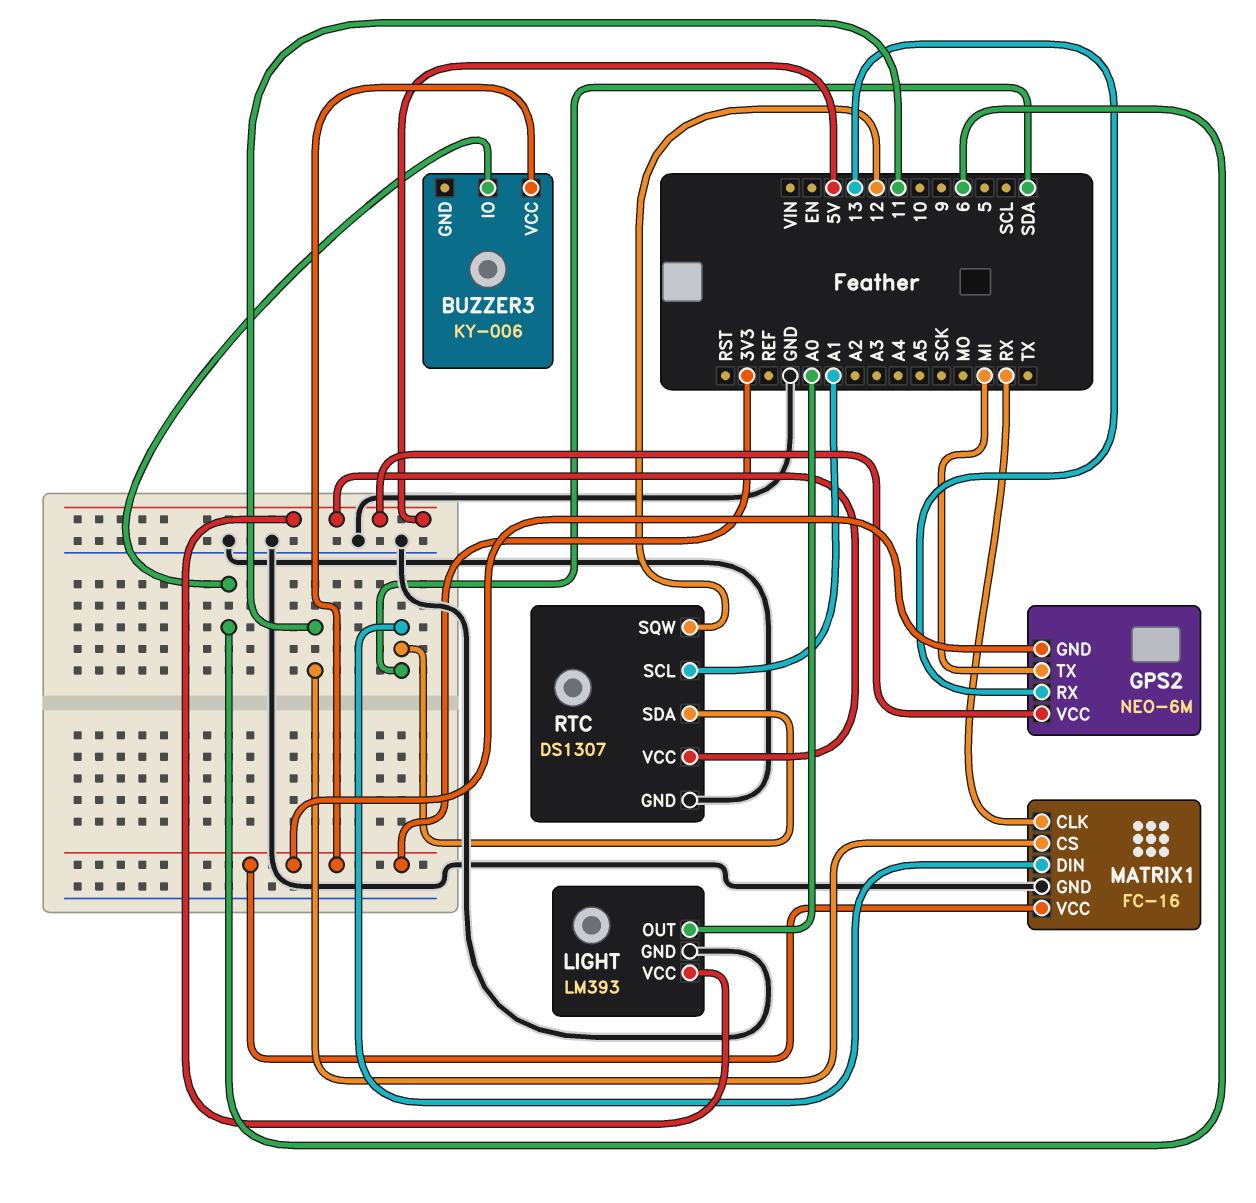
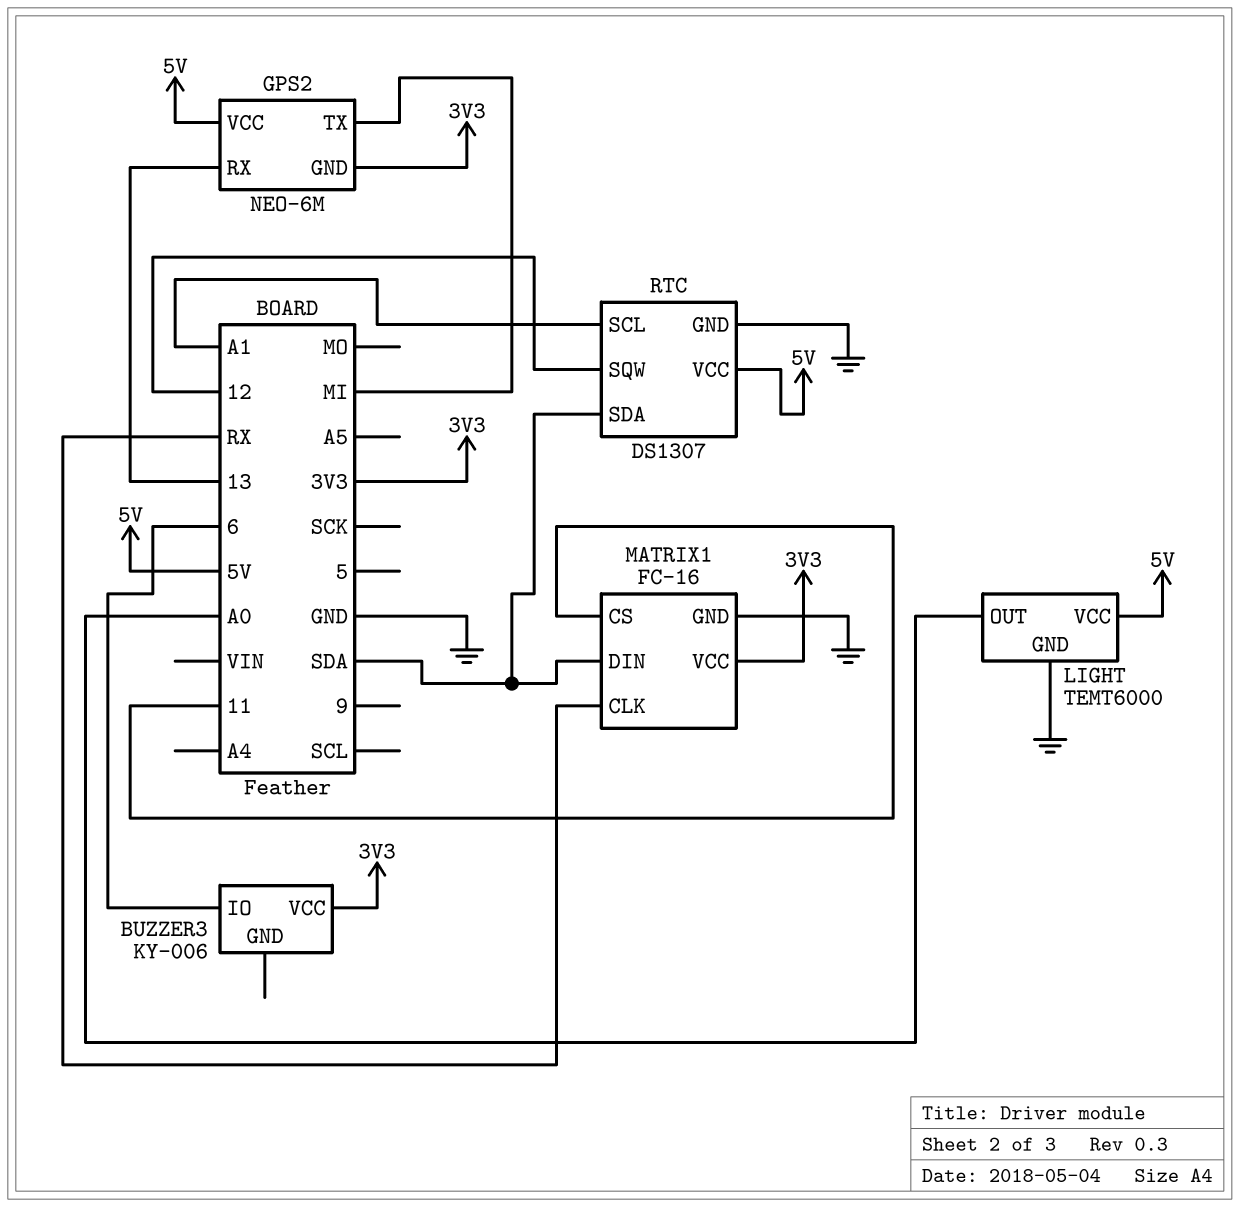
LIGHT: LM393 -> TEMT6000

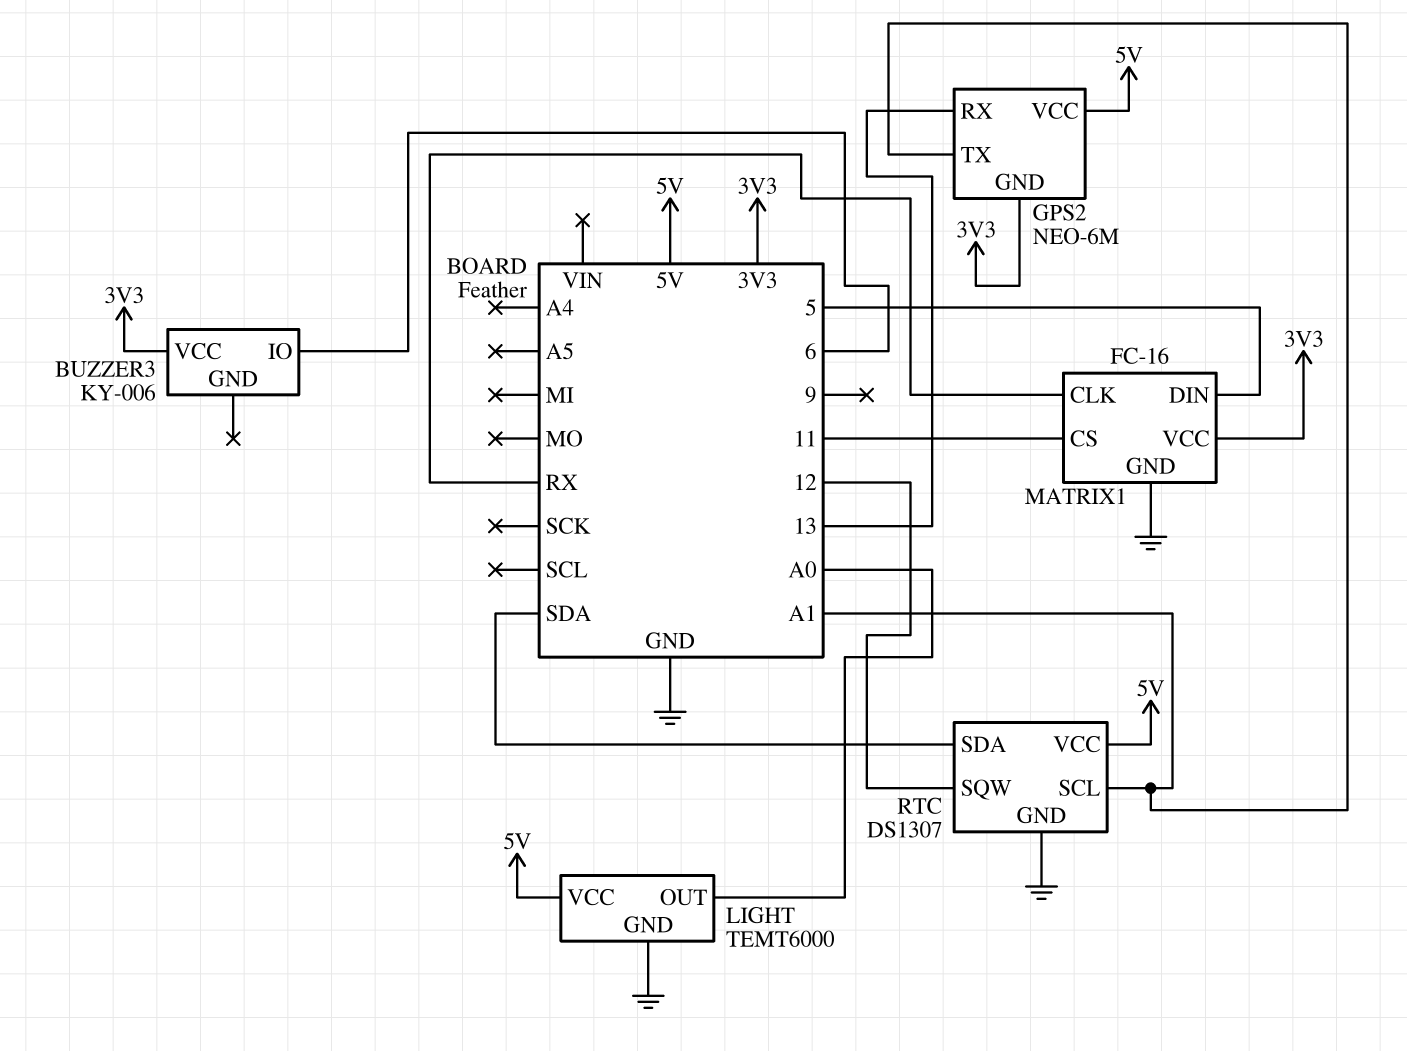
GPS2 pin TX: MI -> A1
MATRIX1 pin DIN: SDA -> 5

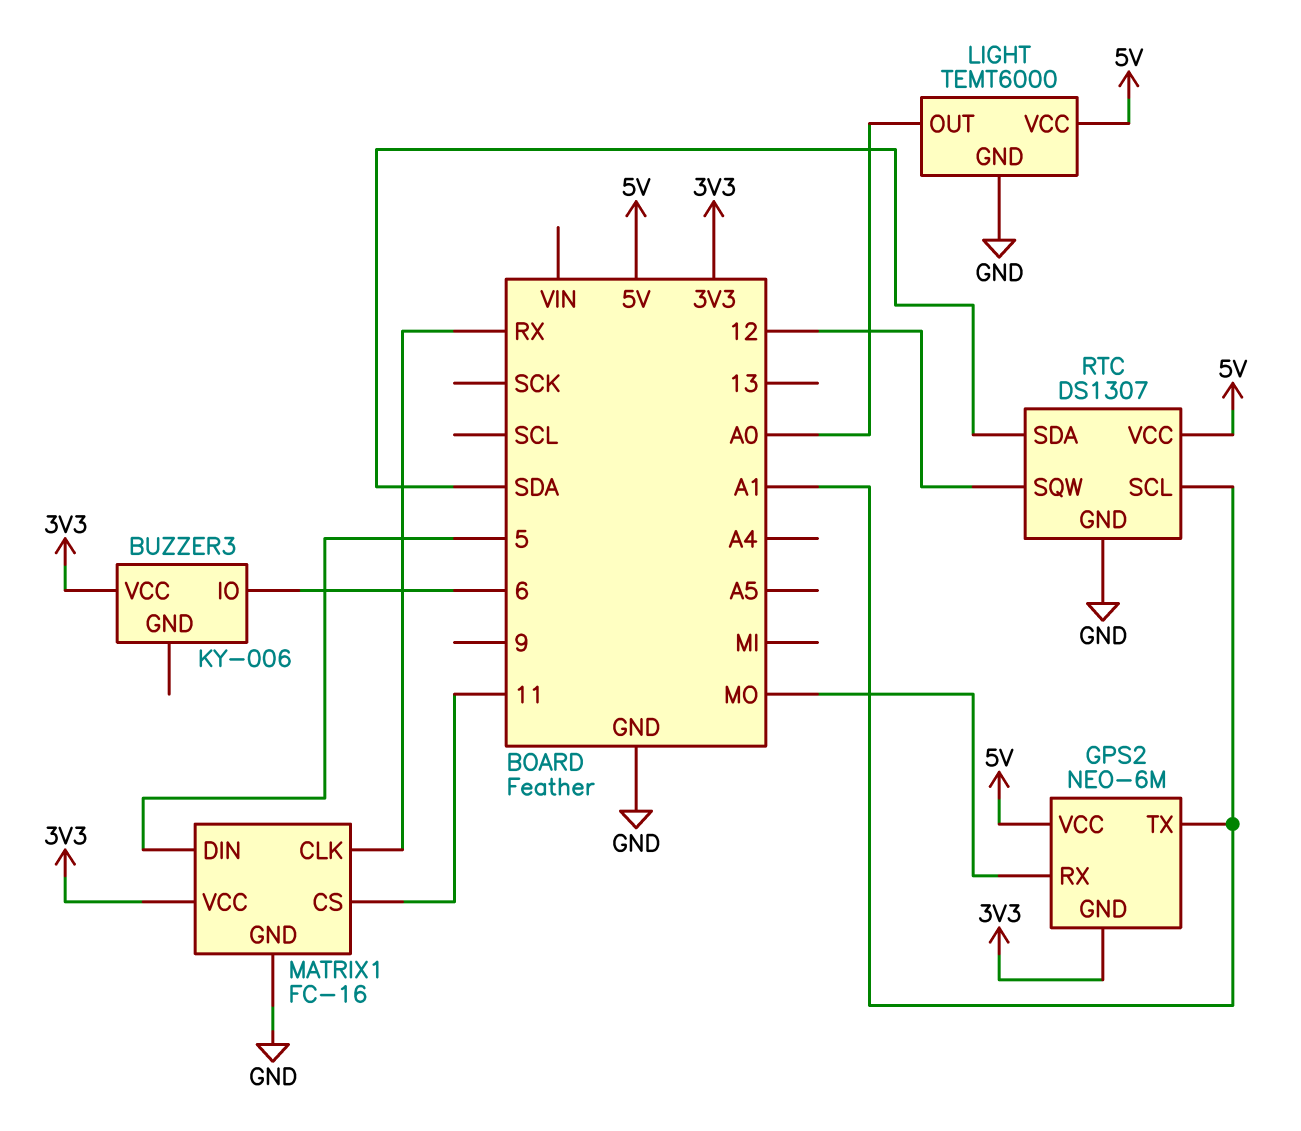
GPS2 pin RX: 13 -> MO

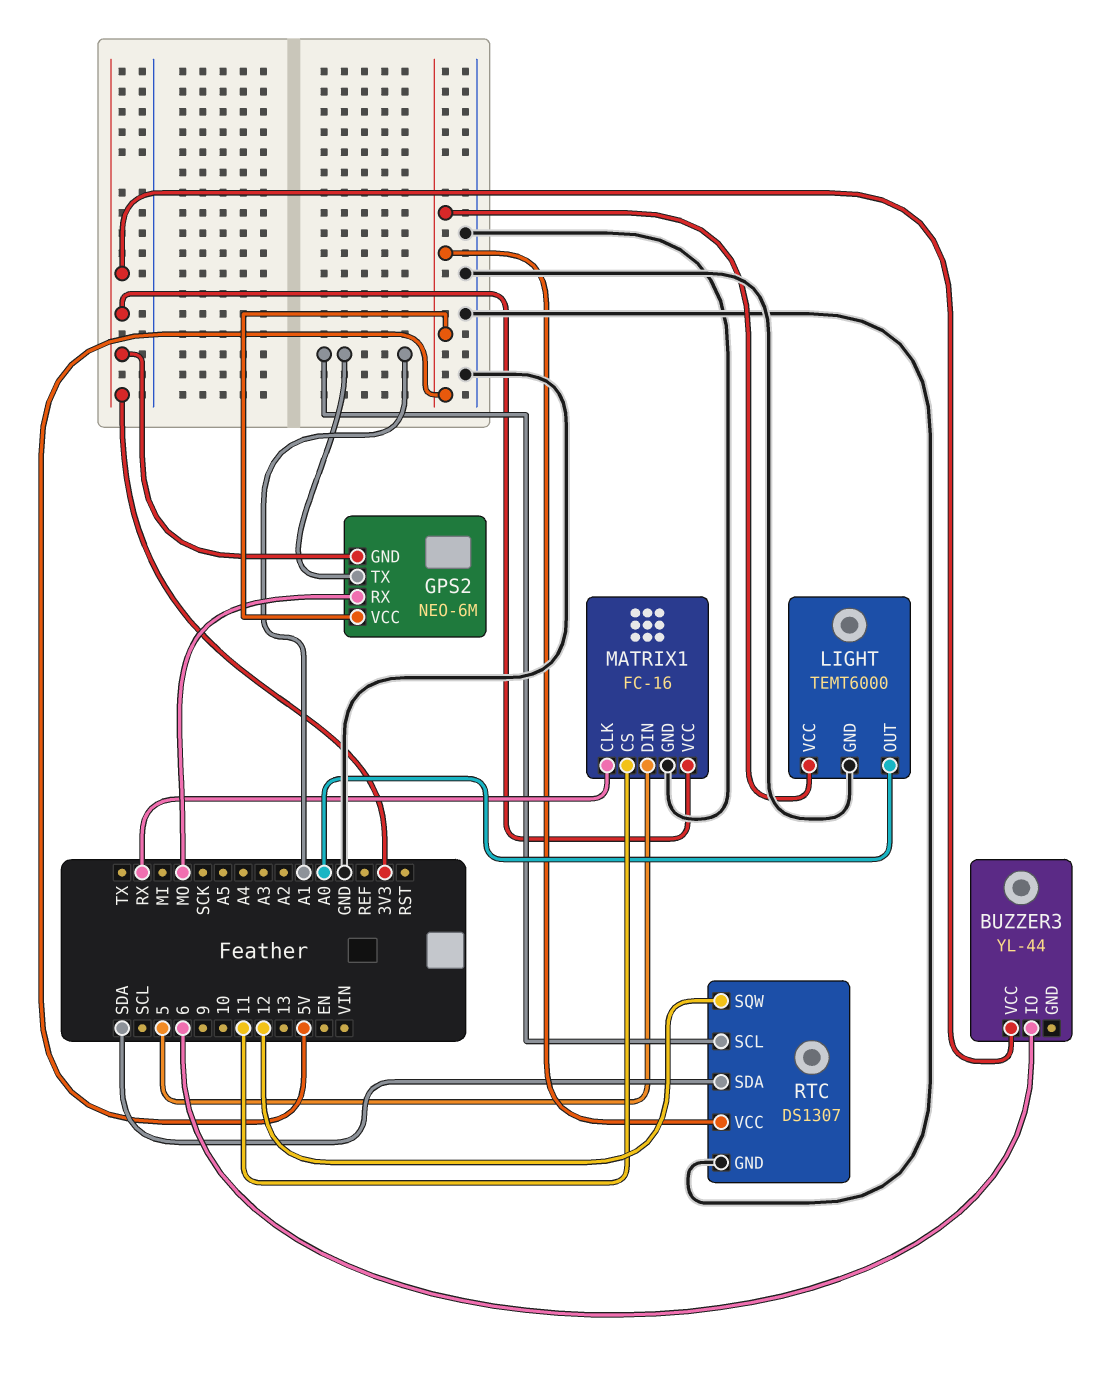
BUZZER3: KY-006 -> YL-44

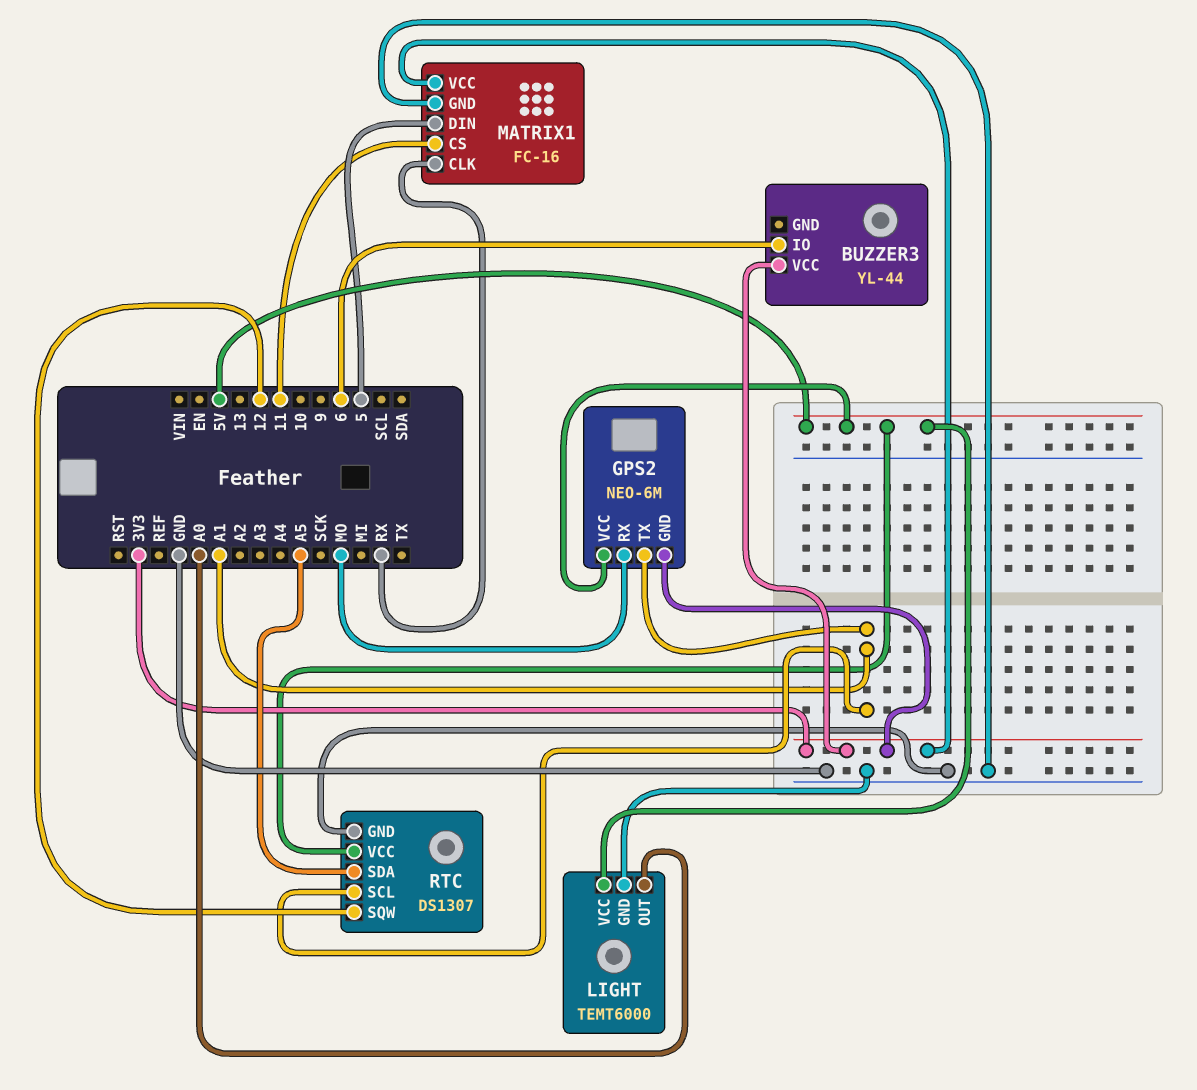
RTC pin SDA: SDA -> A5

